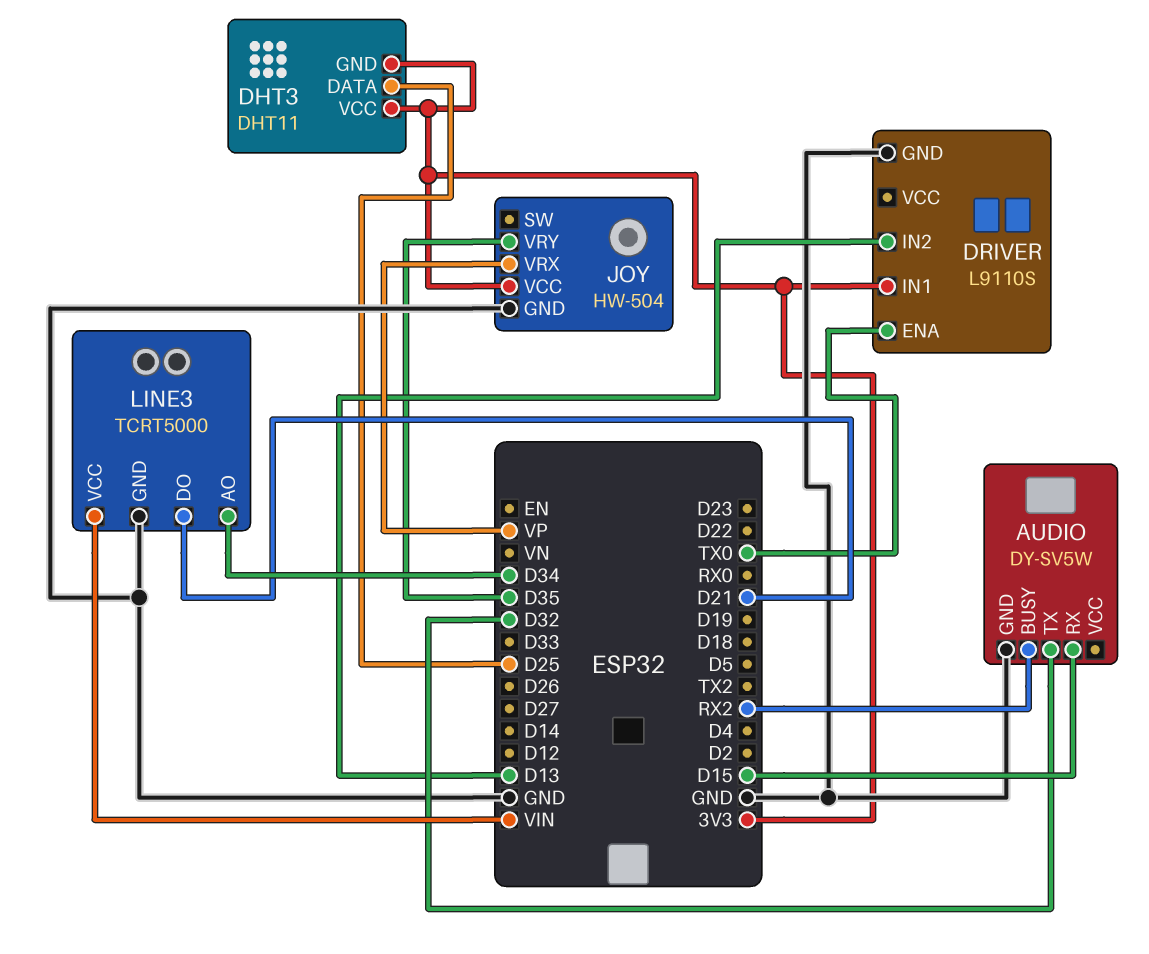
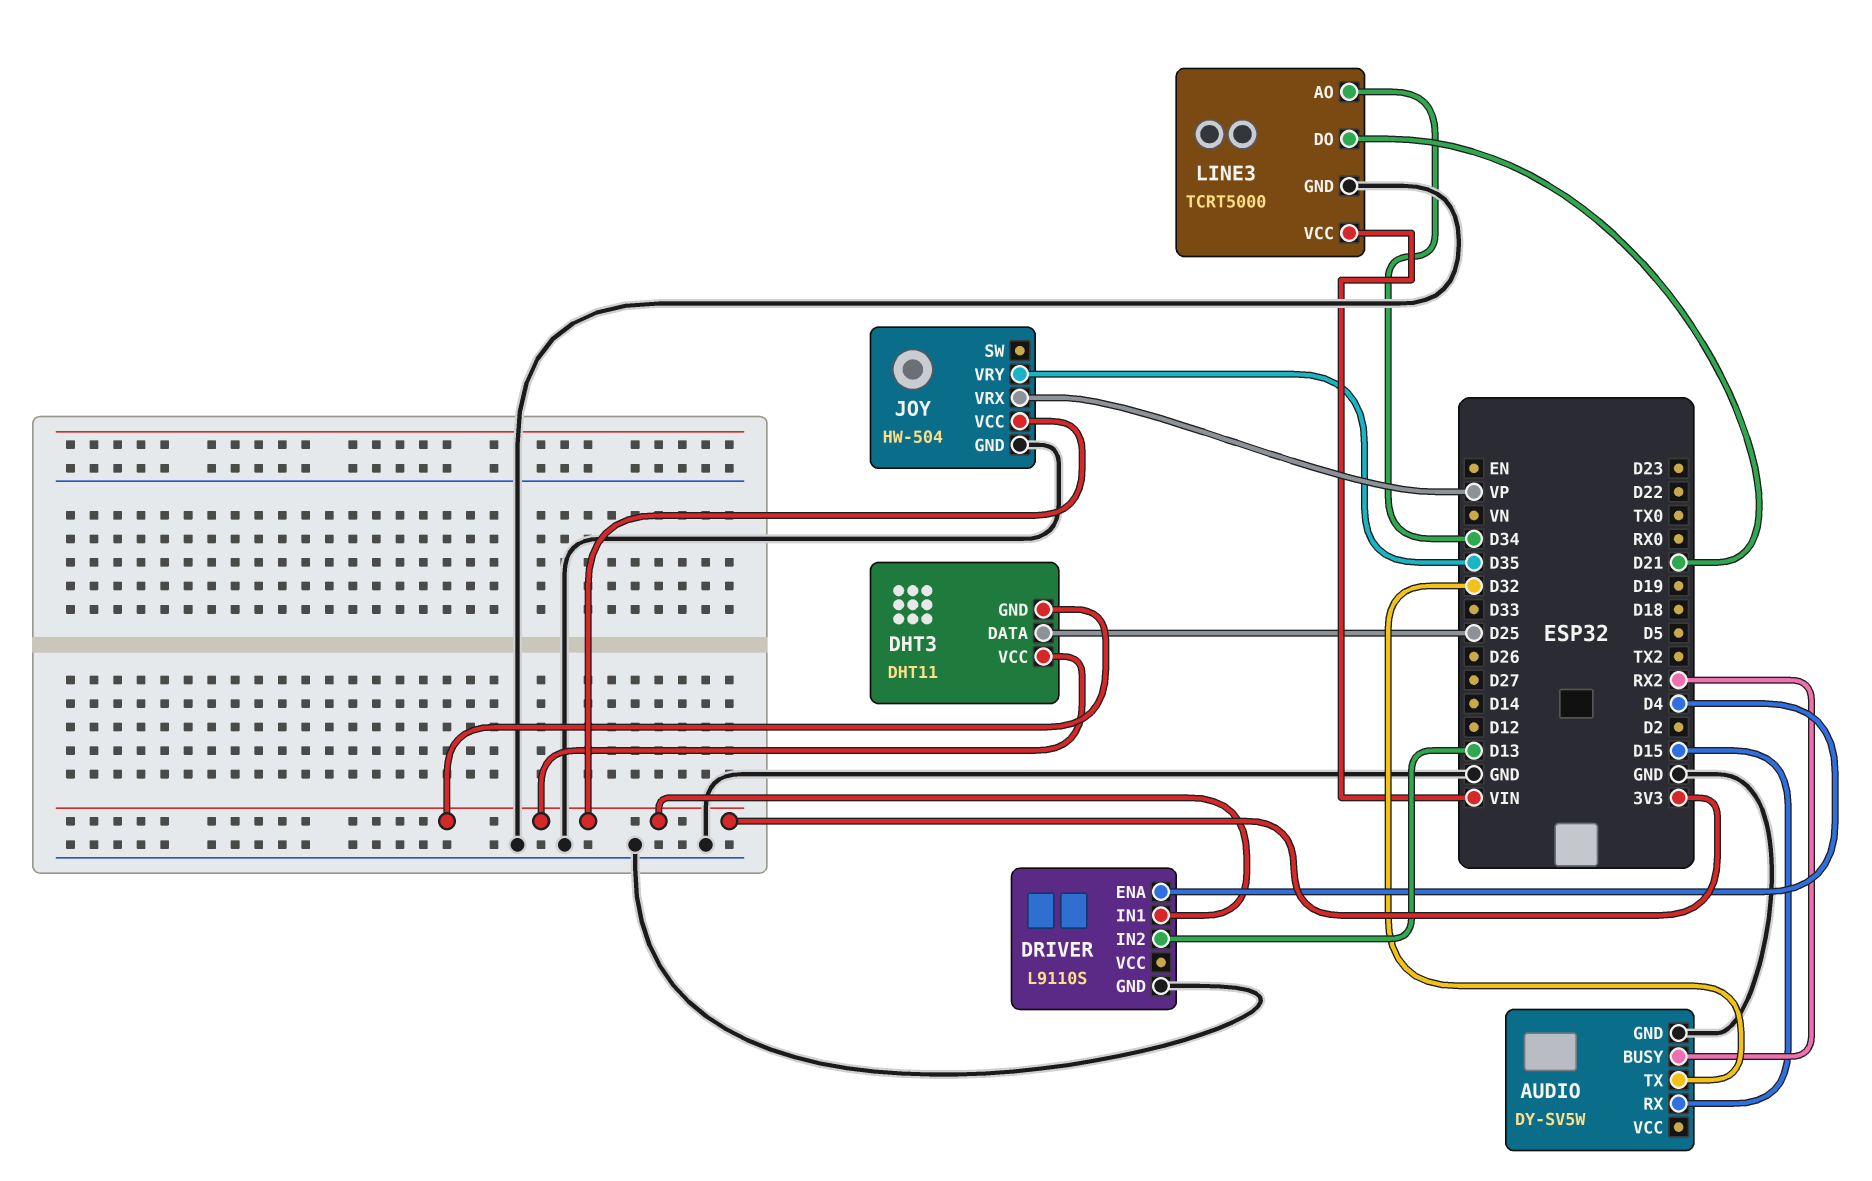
DRIVER pin ENA: TX0 -> D4

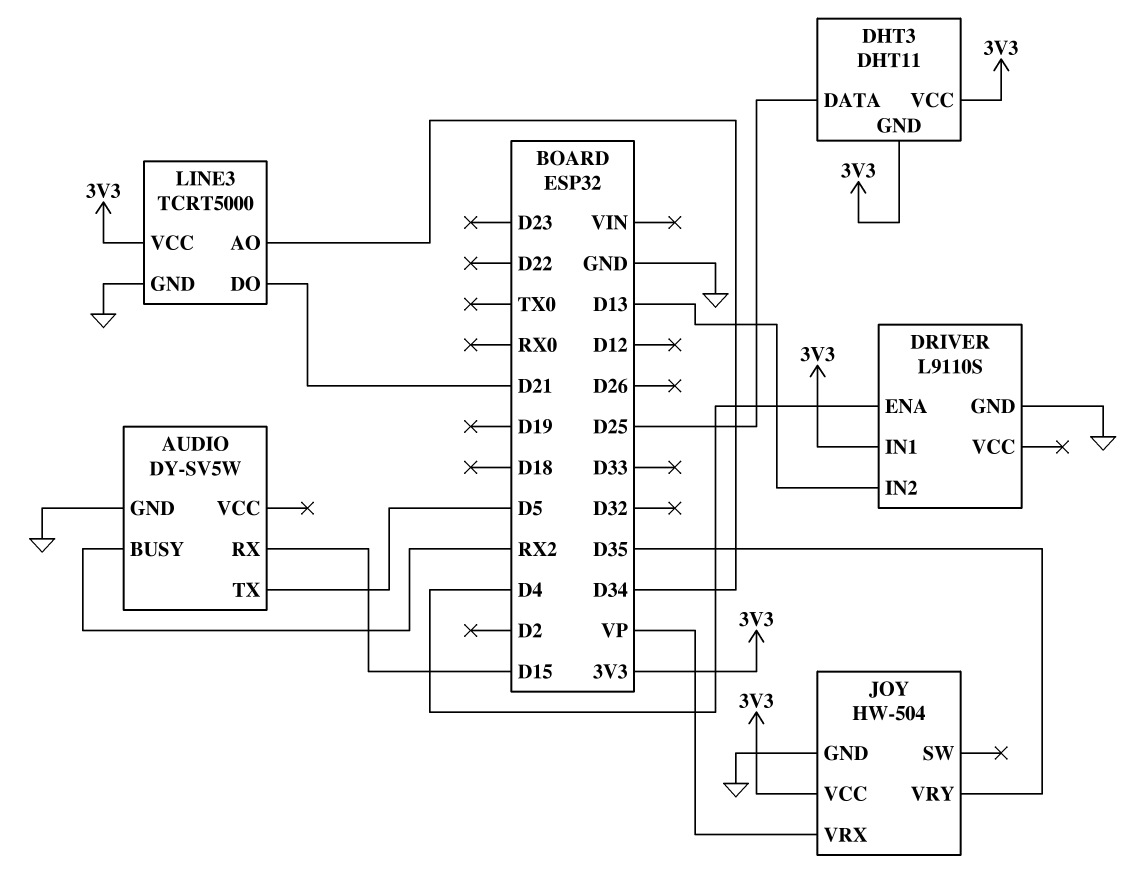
AUDIO pin TX: D32 -> D5
LINE3 pin VCC: VIN -> 3V3

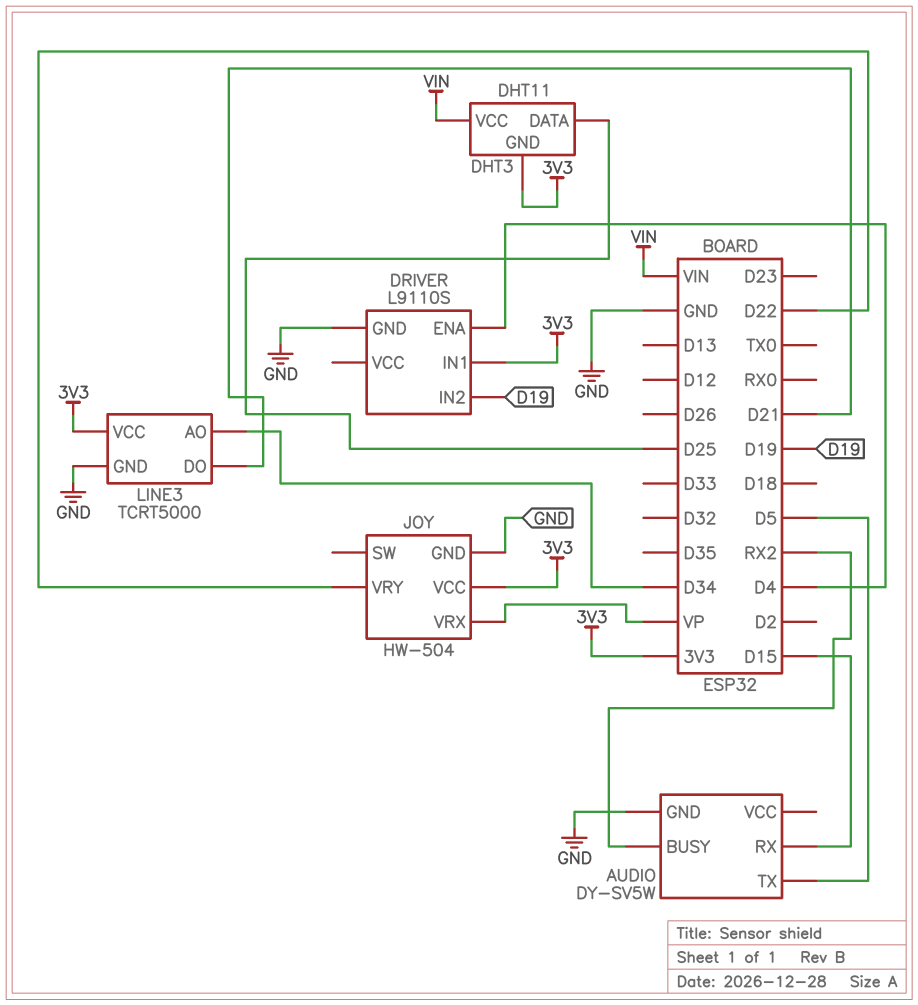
DHT3 pin VCC: 3V3 -> VIN
DRIVER pin IN2: D13 -> D19
JOY pin VRY: D35 -> D22

